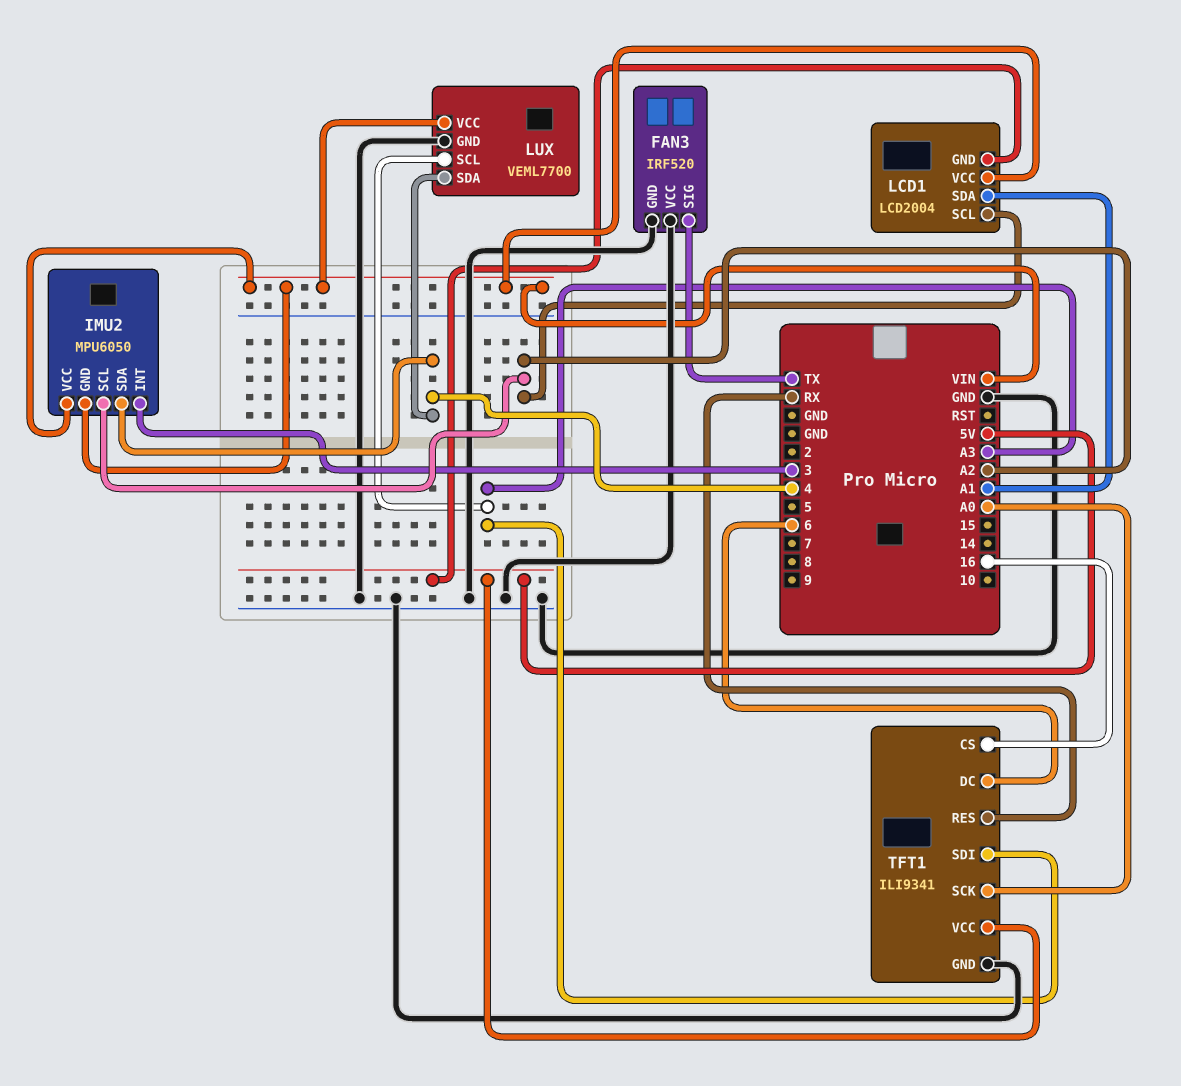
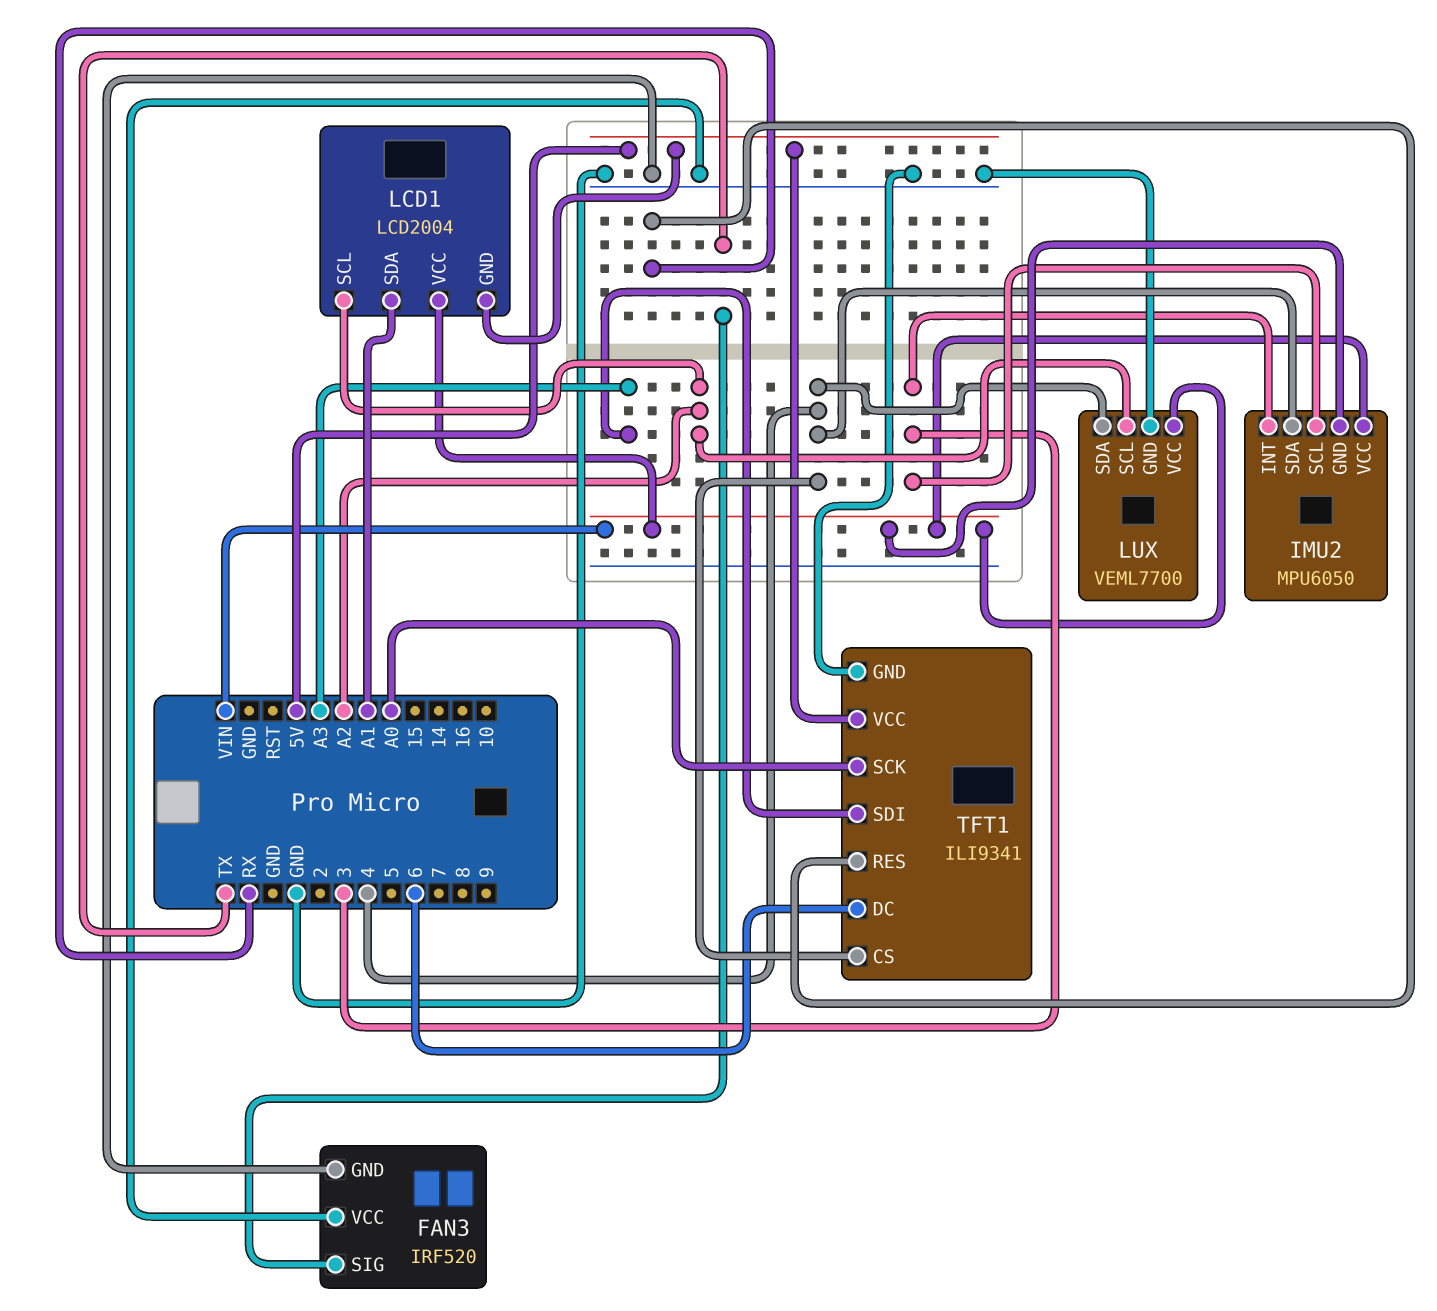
IMU2 pin SCL: A2 -> 3
LUX pin SCL: A3 -> A2
TFT1 pin CS: 16 -> 4

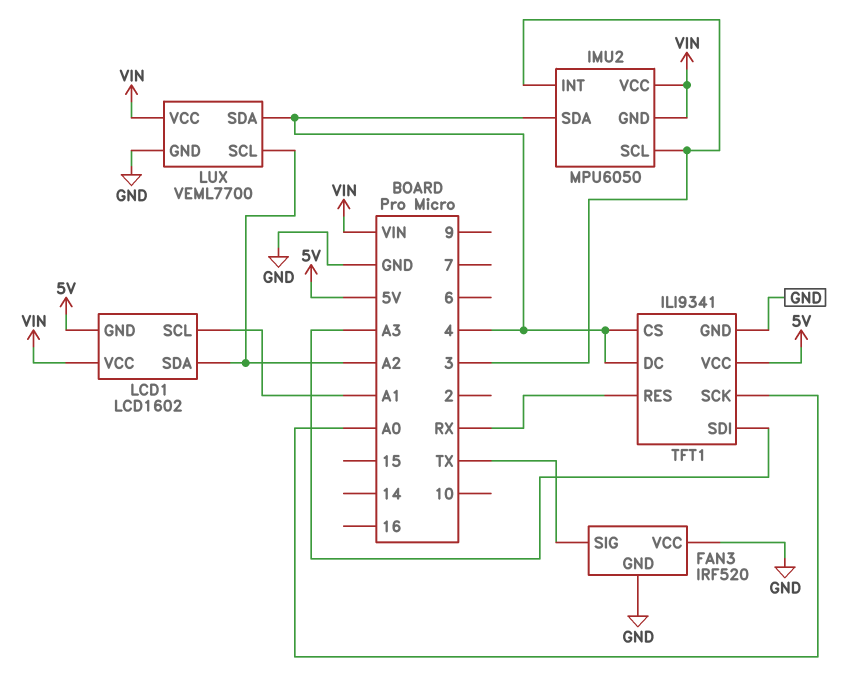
LCD1: LCD2004 -> LCD1602
LCD1 pin SCL: A2 -> A1
LCD1 pin SDA: A1 -> A2
TFT1 pin DC: 6 -> 4

